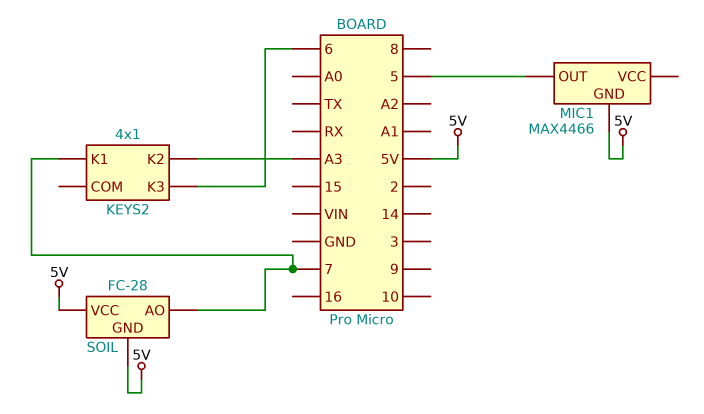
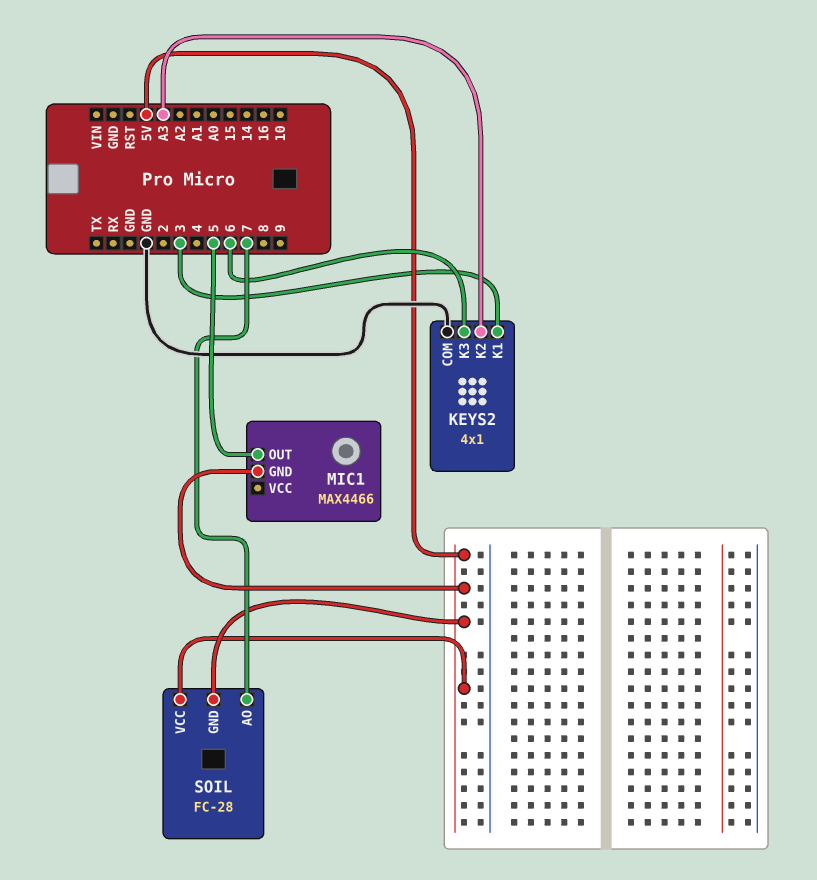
KEYS2 pin COM: none -> GND
KEYS2 pin K1: 7 -> 3

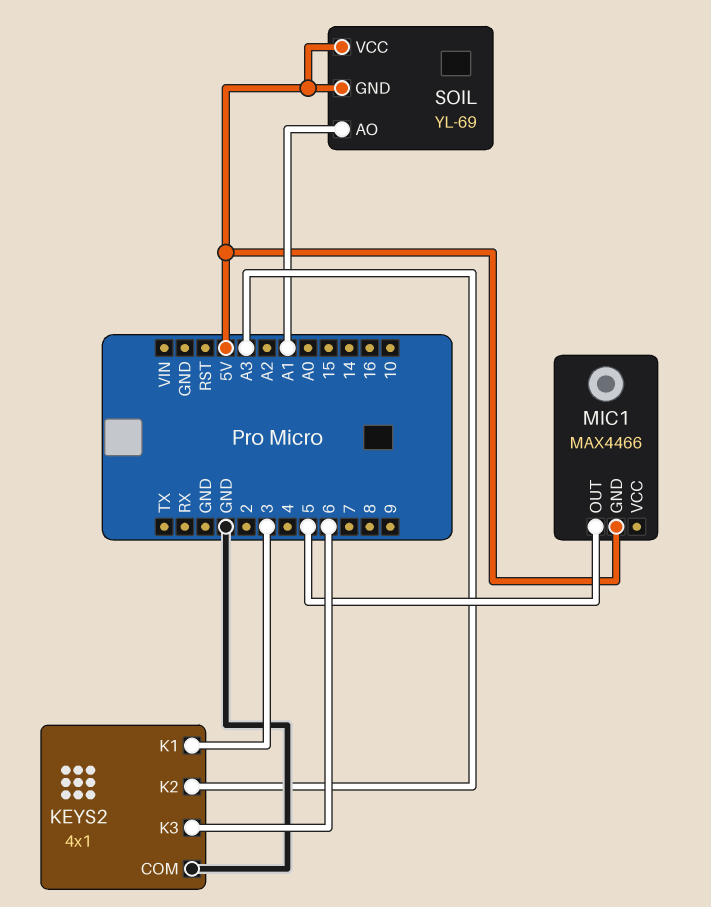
SOIL: FC-28 -> YL-69
SOIL pin AO: 7 -> A1

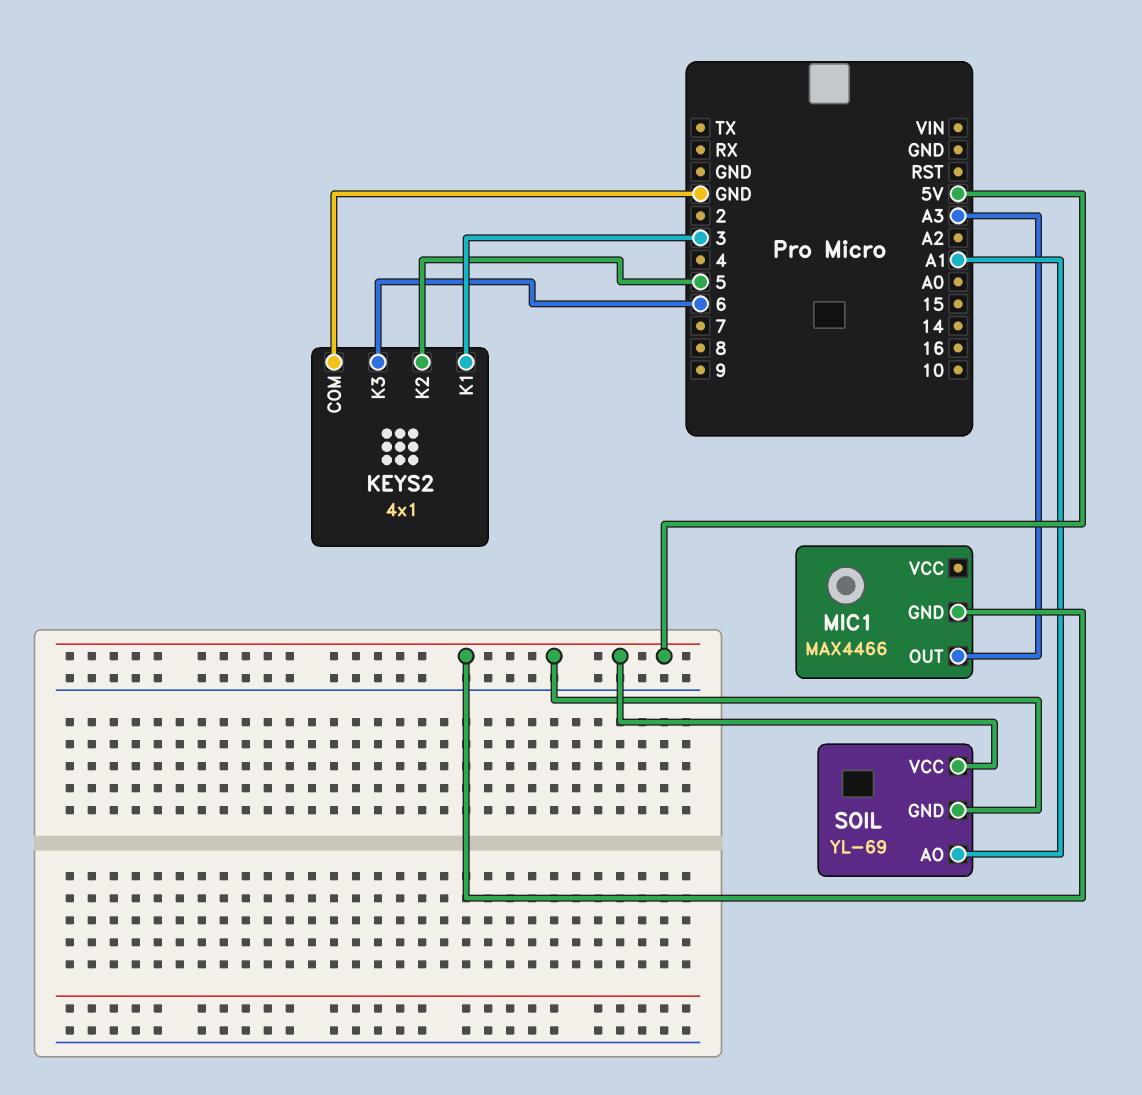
KEYS2 pin K2: A3 -> 5
MIC1 pin OUT: 5 -> A3

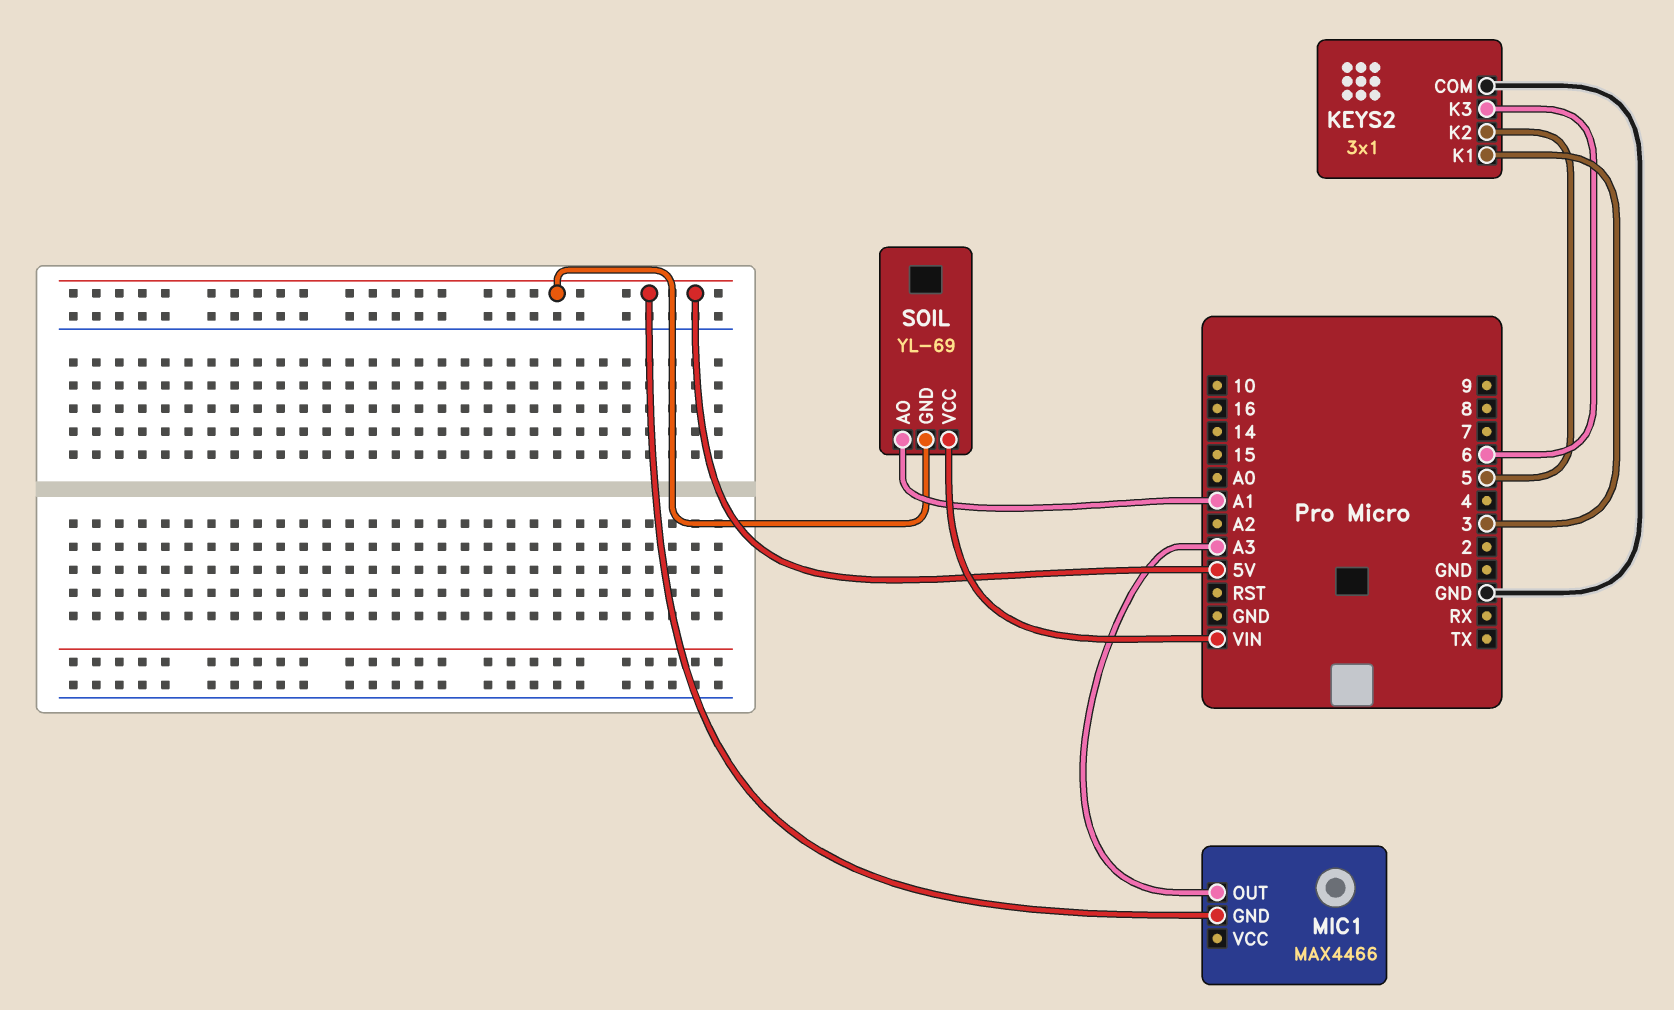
KEYS2: 4x1 -> 3x1
SOIL pin VCC: 5V -> VIN

